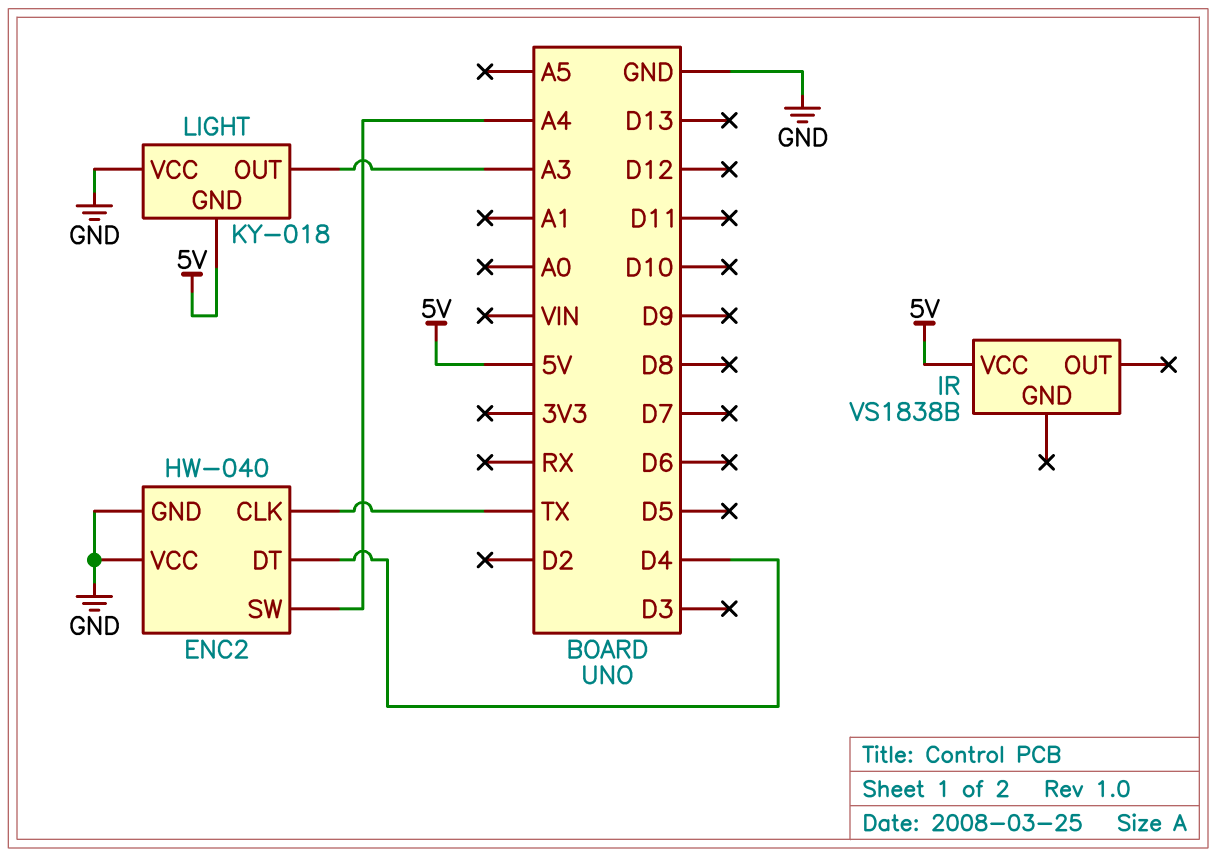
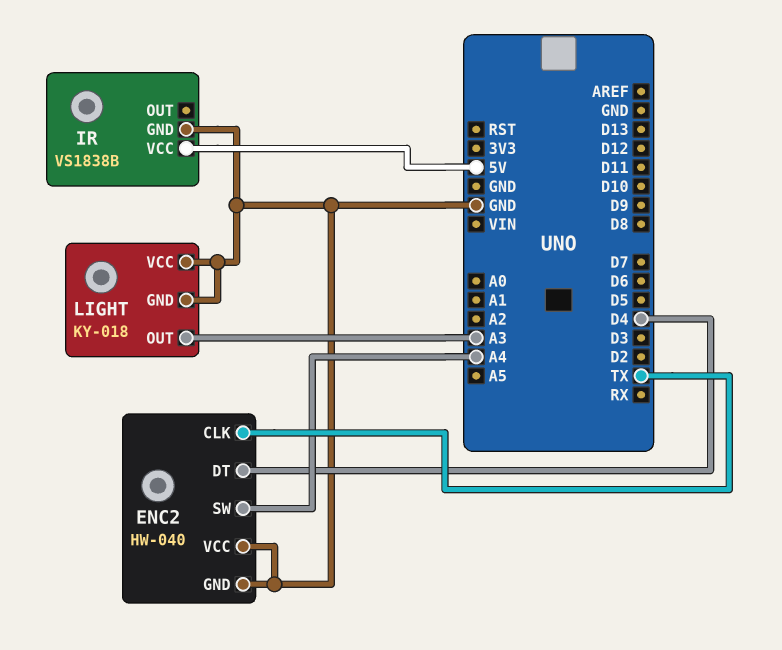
IR pin GND: none -> GND
LIGHT pin GND: 5V -> GND

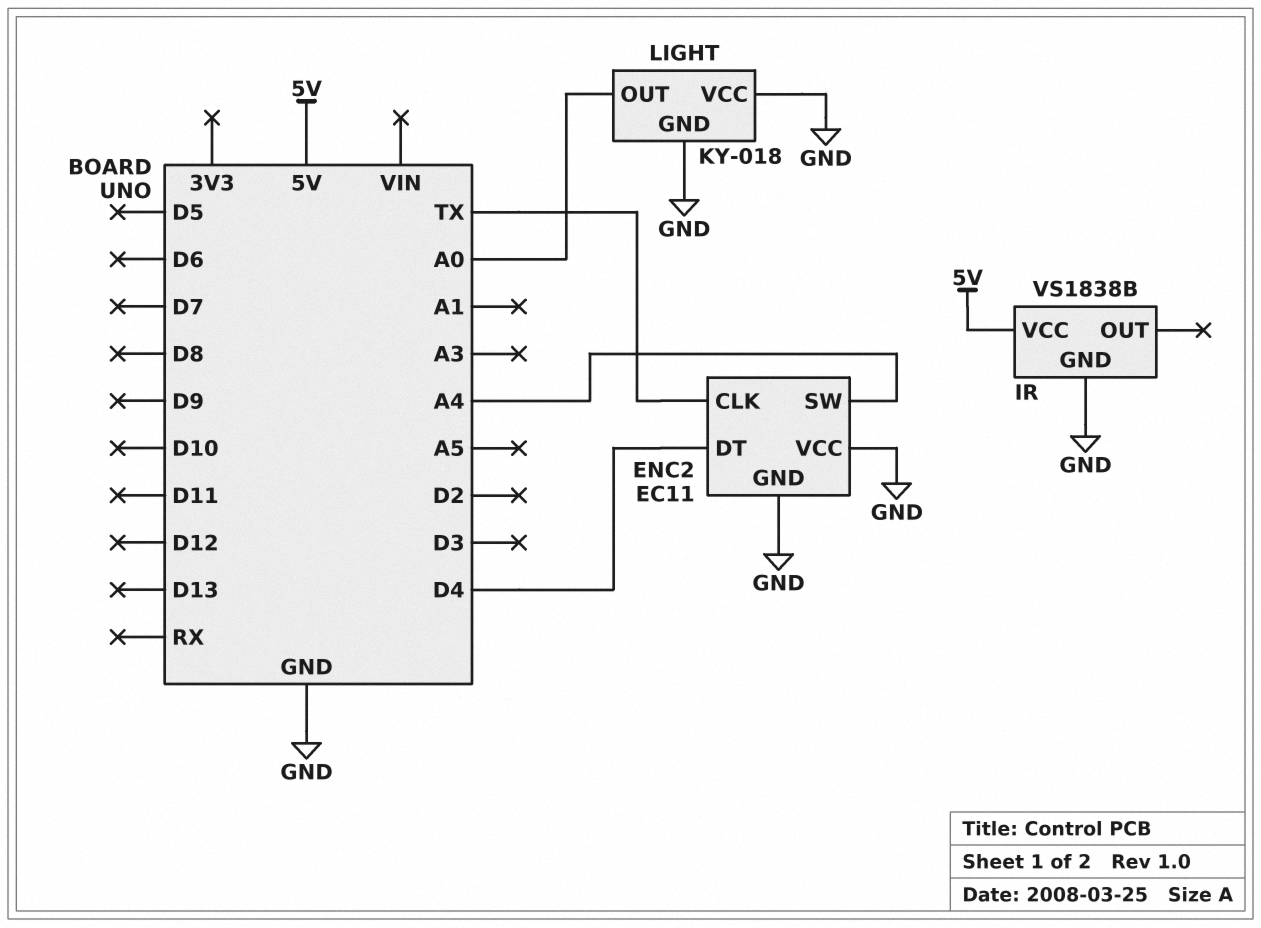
ENC2: HW-040 -> EC11
LIGHT pin OUT: A3 -> A0

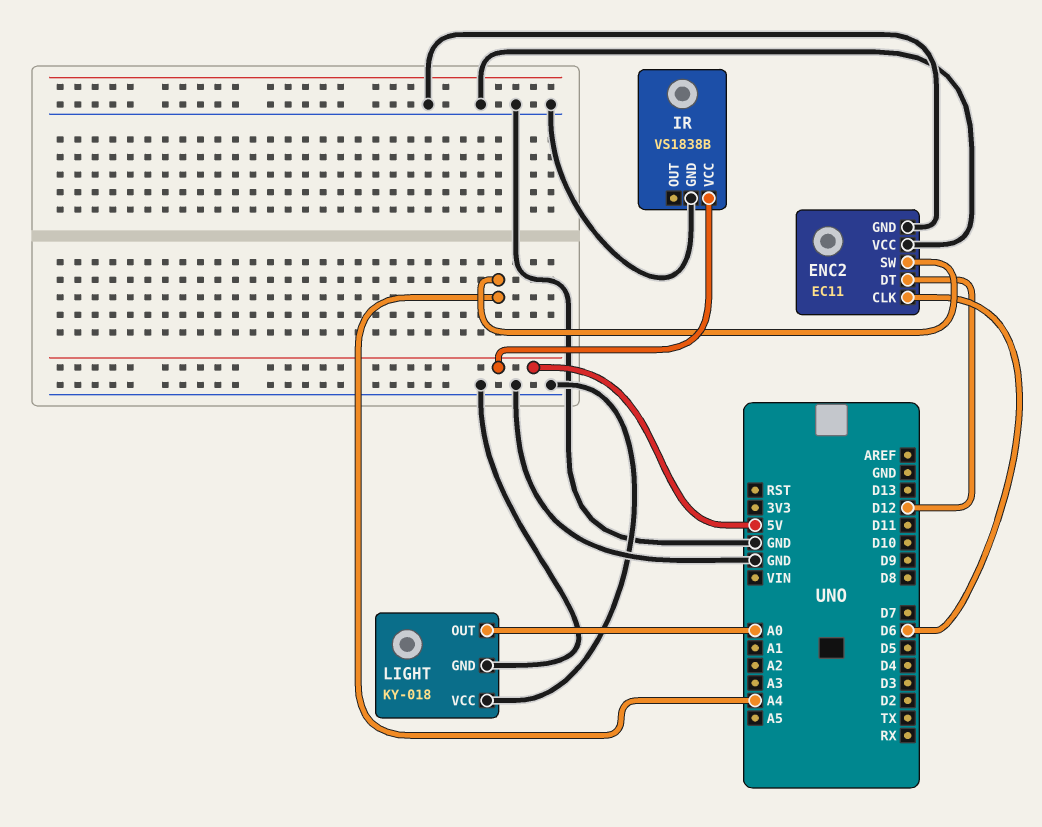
ENC2 pin CLK: TX -> D6
ENC2 pin DT: D4 -> D12

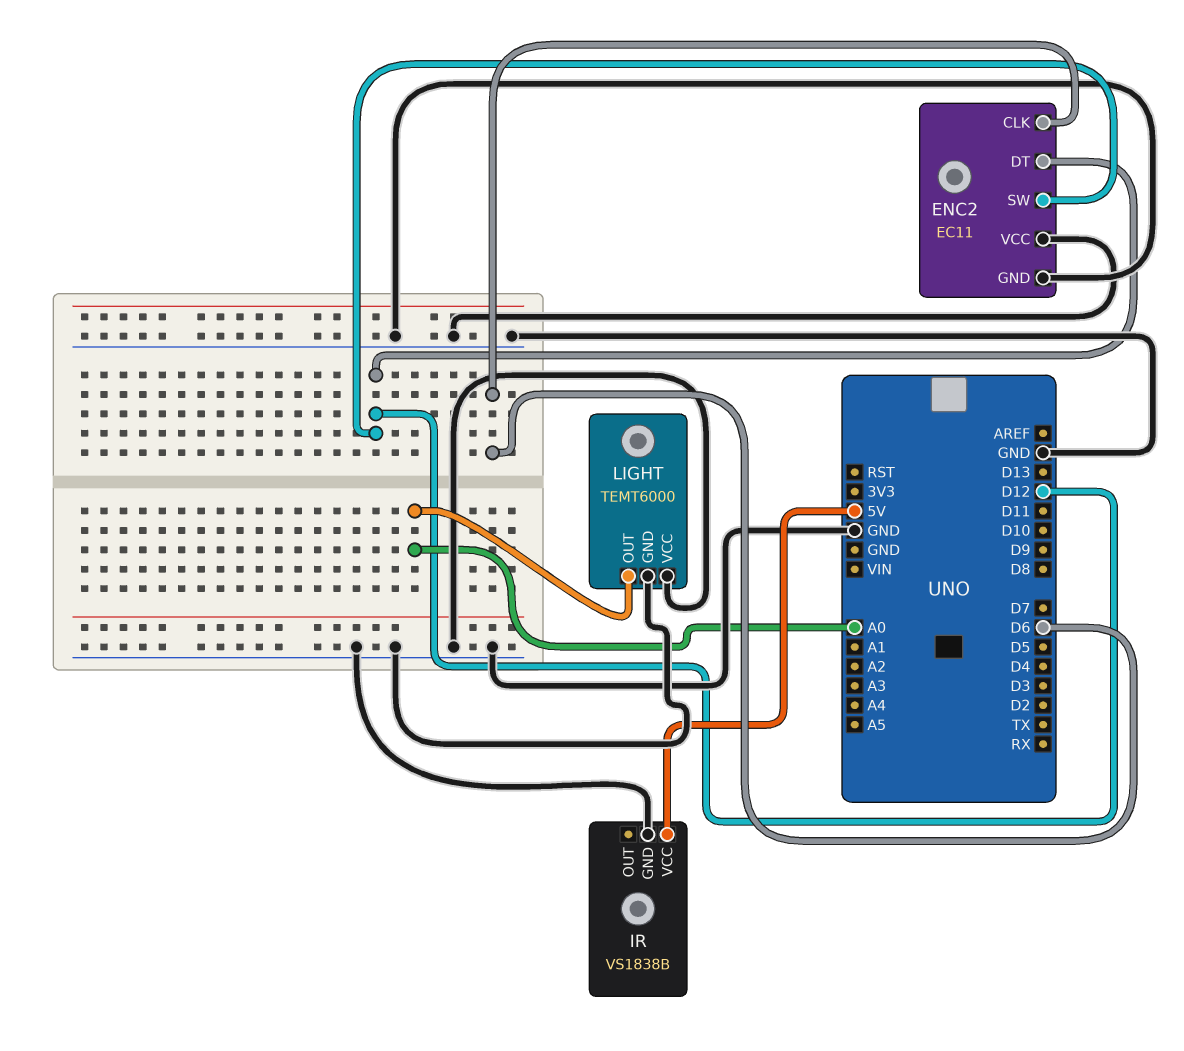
ENC2 pin SW: A4 -> D12
LIGHT: KY-018 -> TEMT6000

